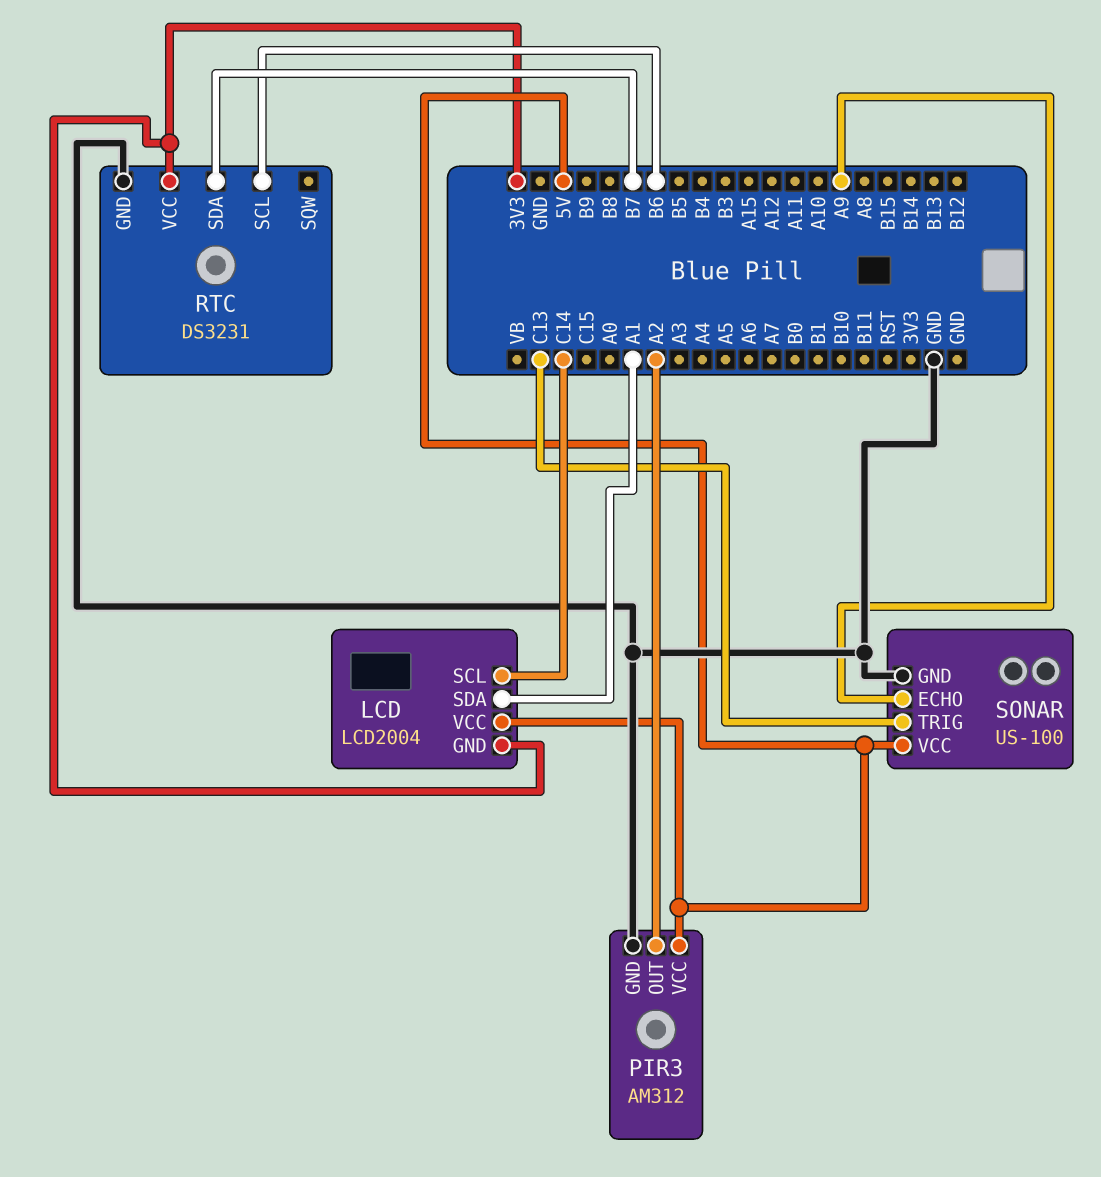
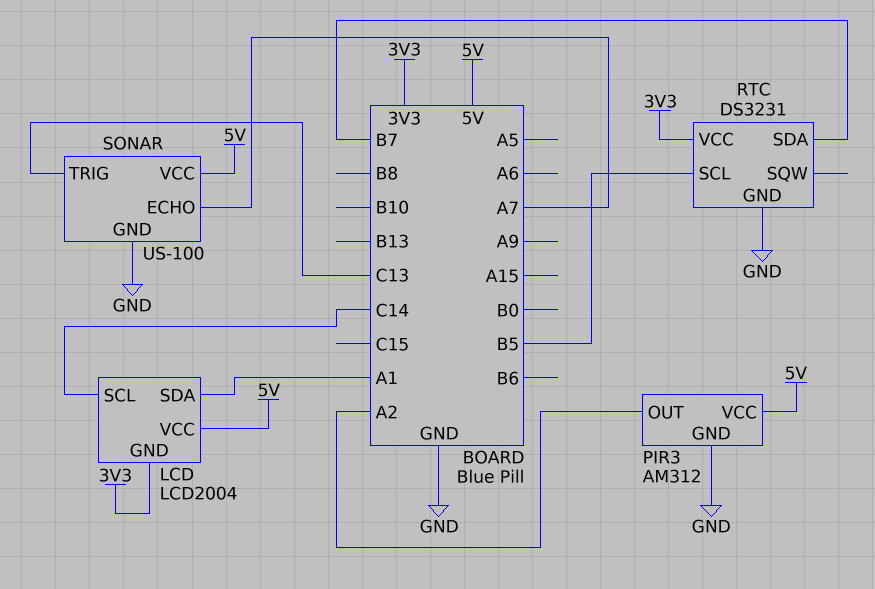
RTC pin SCL: B6 -> B5
SONAR pin ECHO: A9 -> A7

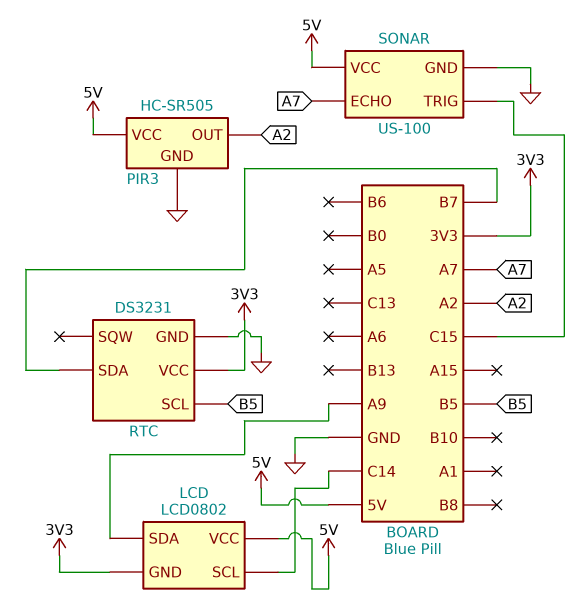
LCD: LCD2004 -> LCD0802
LCD pin SDA: A1 -> A9
PIR3: AM312 -> HC-SR505
SONAR pin TRIG: C13 -> C15

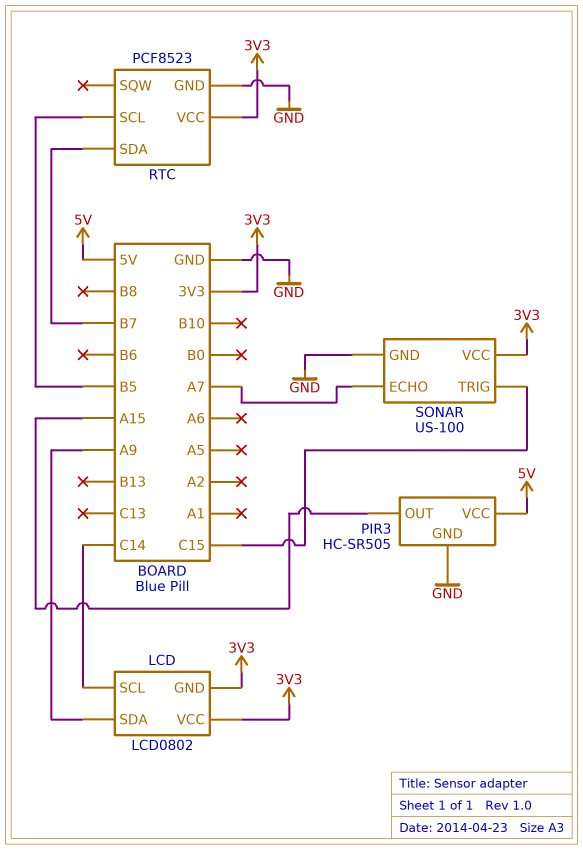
LCD pin VCC: 5V -> 3V3
PIR3 pin OUT: A2 -> A15
RTC: DS3231 -> PCF8523
SONAR pin VCC: 5V -> 3V3

